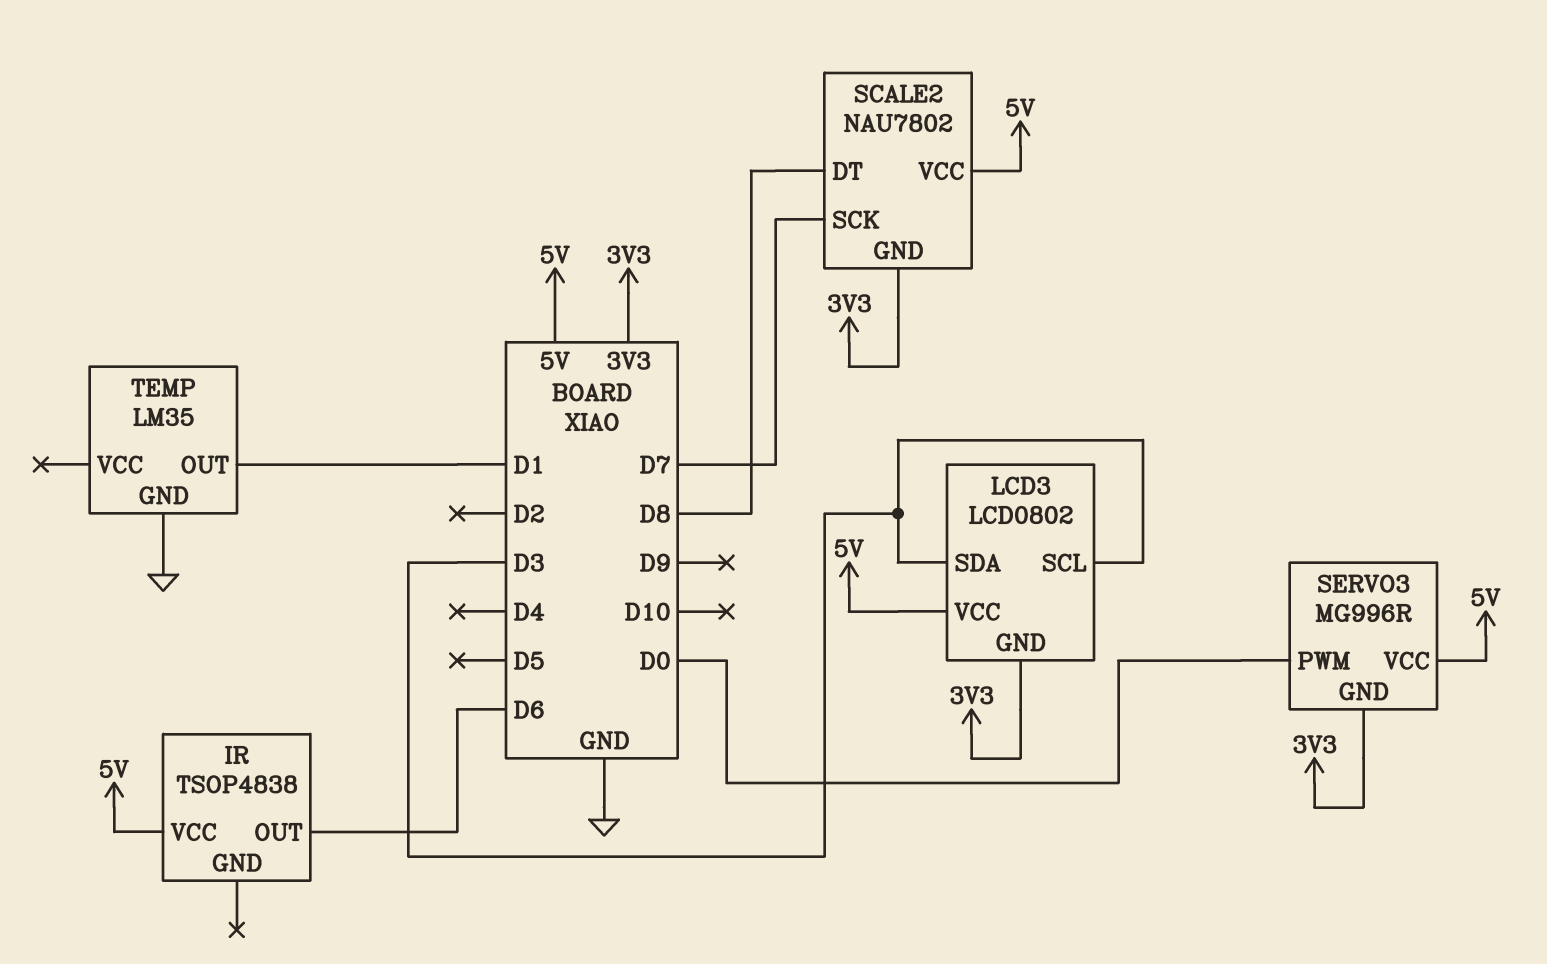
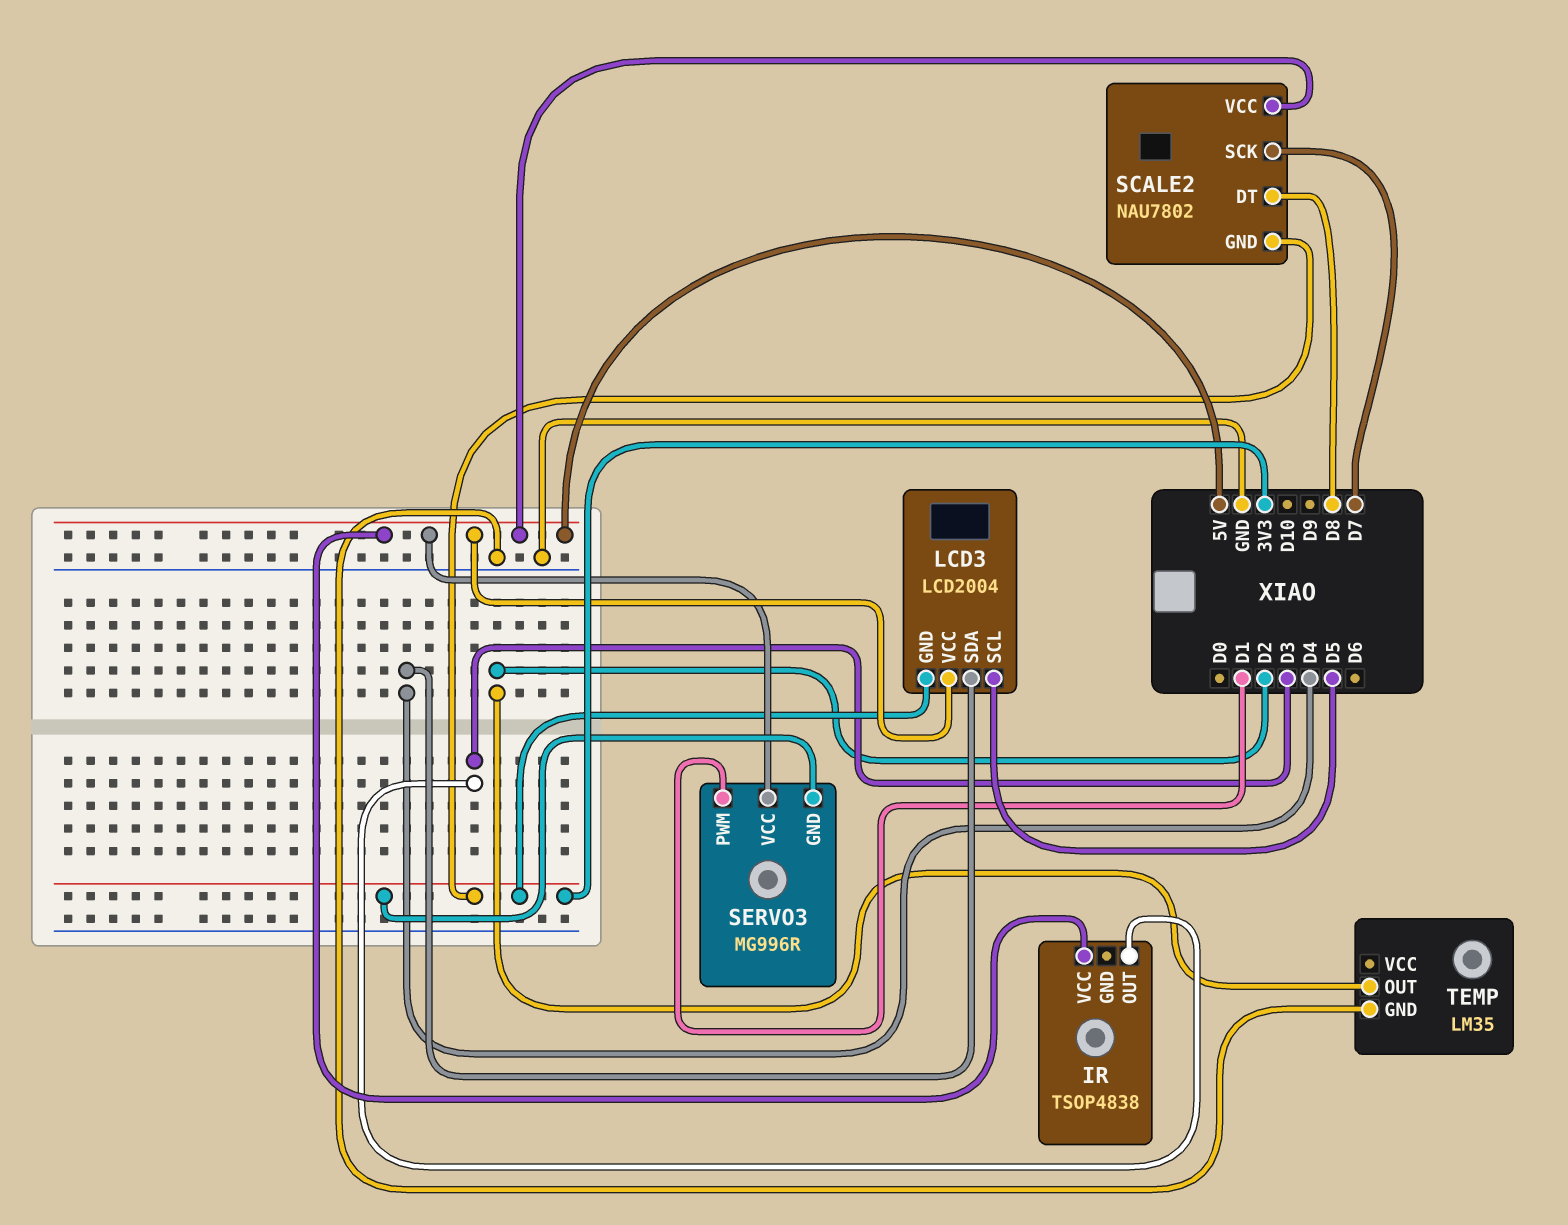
IR pin OUT: D6 -> D3
LCD3: LCD0802 -> LCD2004
LCD3 pin SCL: D3 -> D5
LCD3 pin SDA: D3 -> D4
SERVO3 pin PWM: D0 -> D1
TEMP pin OUT: D1 -> D2

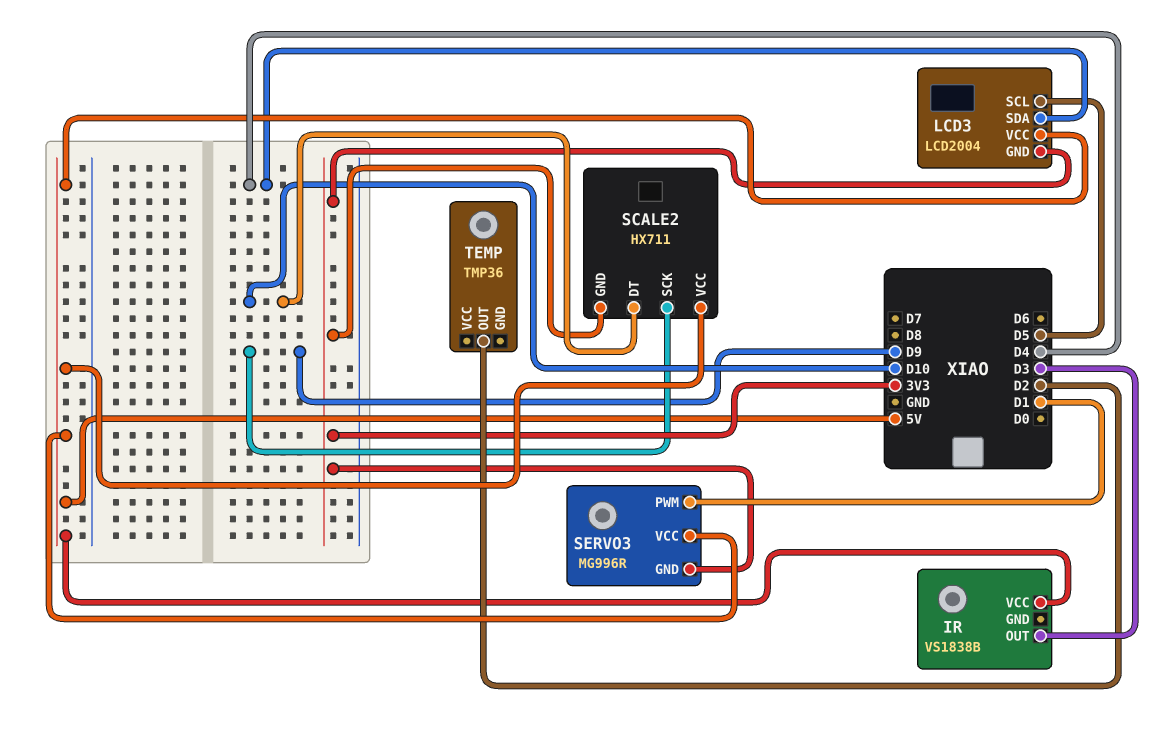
IR: TSOP4838 -> VS1838B
SCALE2: NAU7802 -> HX711
SCALE2 pin DT: D8 -> D10
SCALE2 pin SCK: D7 -> D9
TEMP: LM35 -> TMP36
TEMP pin GND: GND -> none

